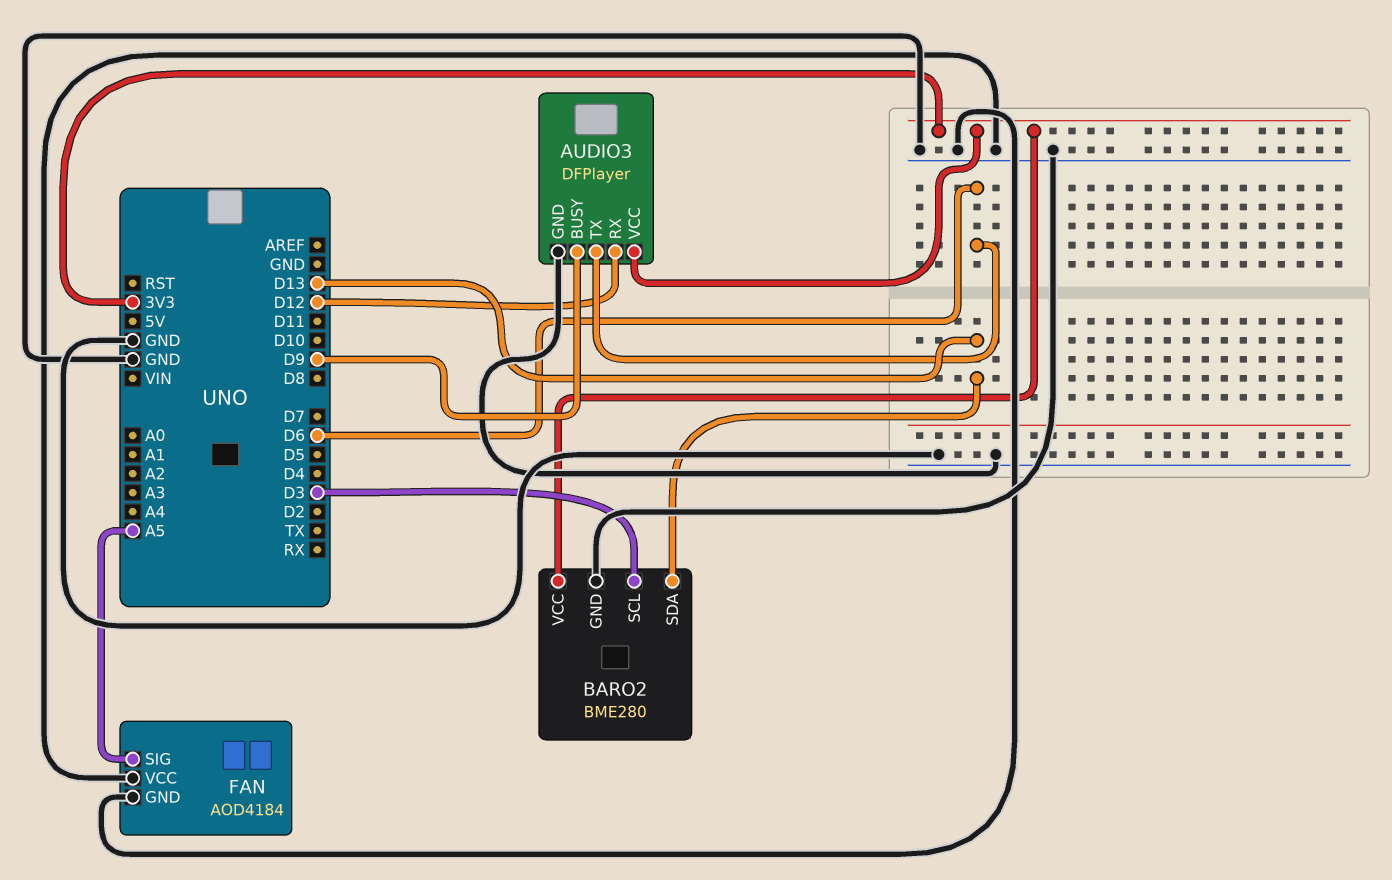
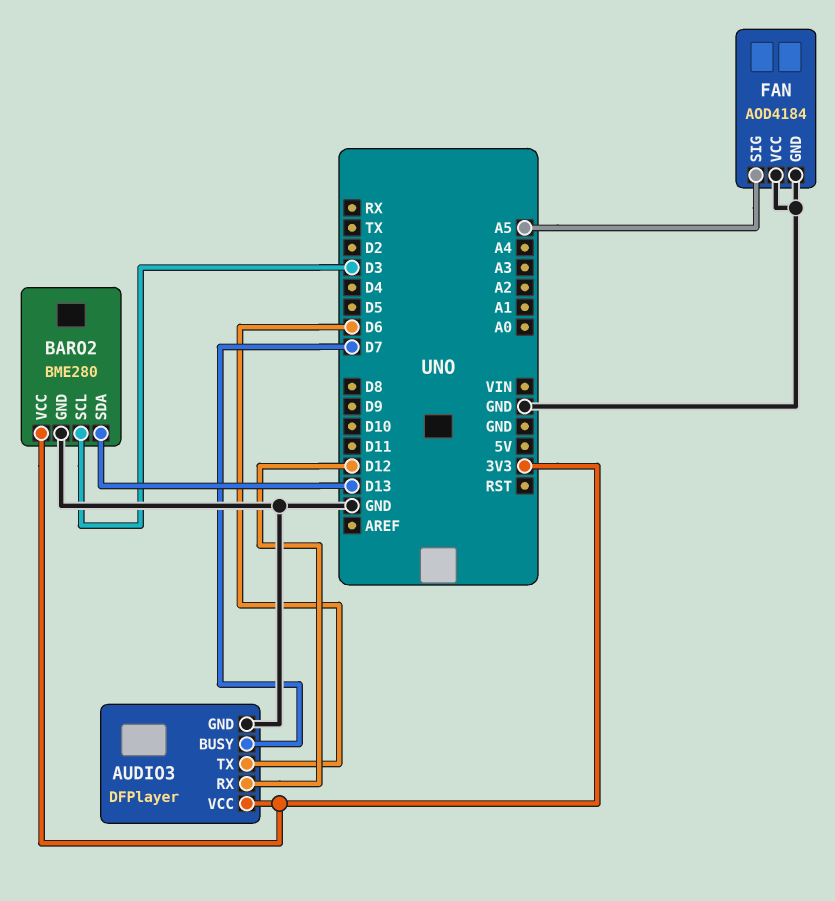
AUDIO3 pin BUSY: D9 -> D7

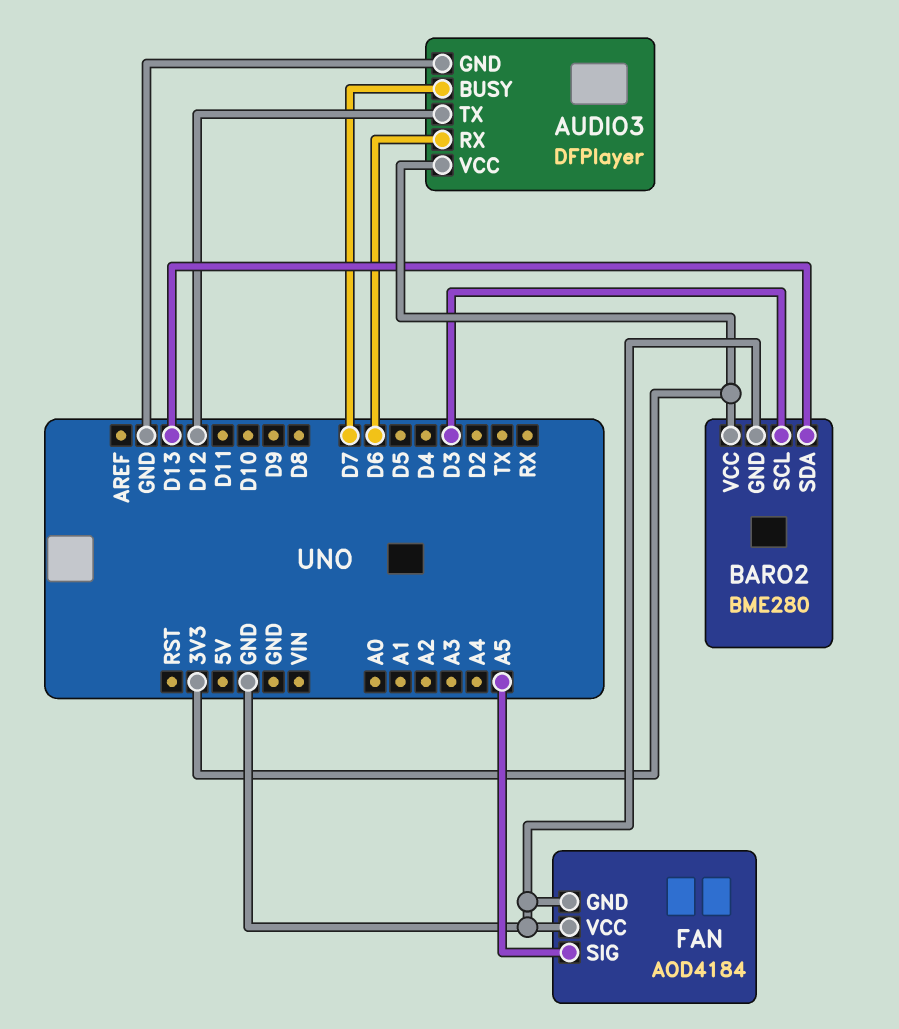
AUDIO3 pin RX: D12 -> D6
AUDIO3 pin TX: D6 -> D12

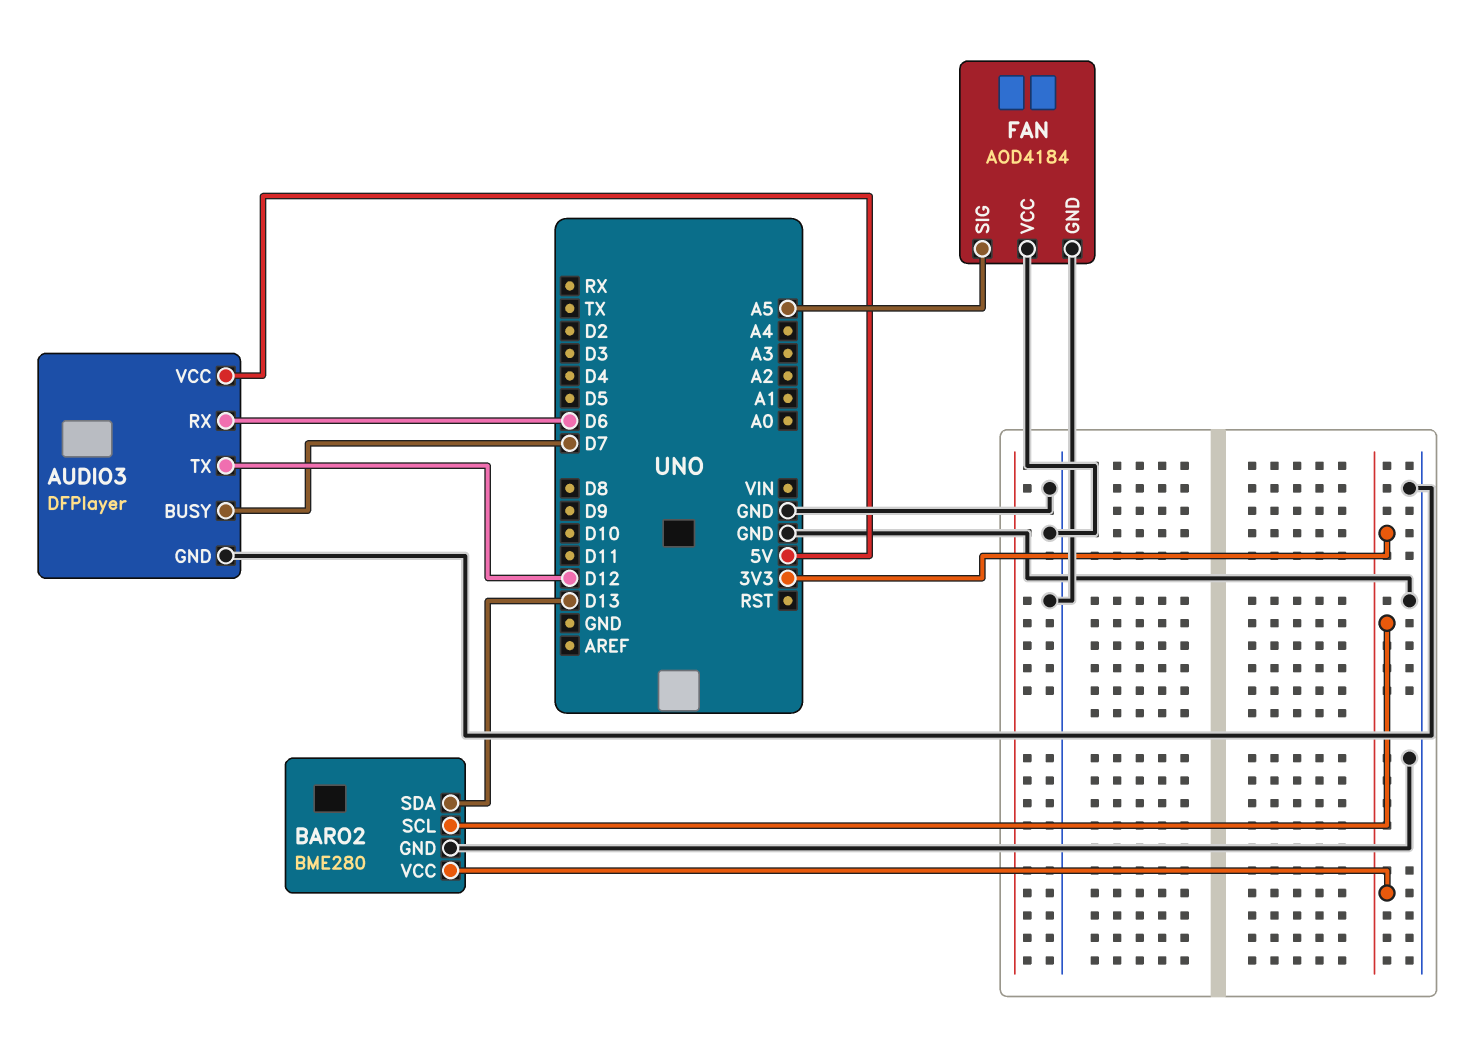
AUDIO3 pin VCC: 3V3 -> 5V
BARO2 pin SCL: D3 -> 3V3

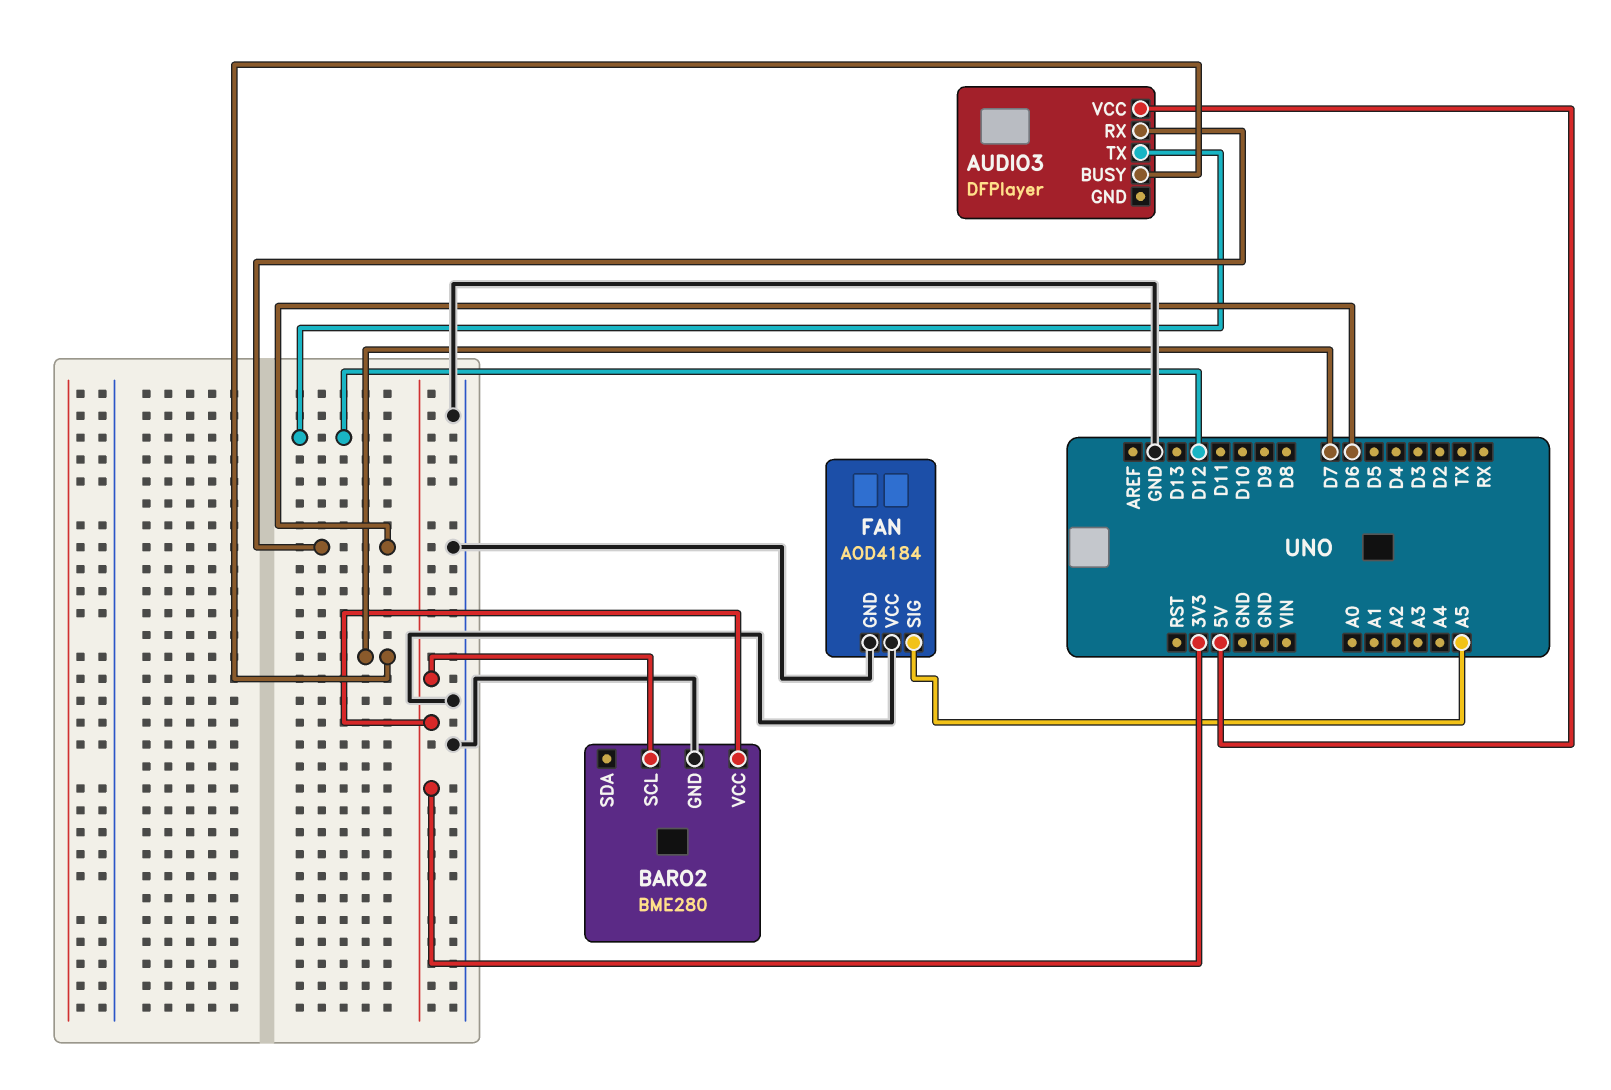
AUDIO3 pin GND: GND -> none
BARO2 pin SDA: D13 -> none

